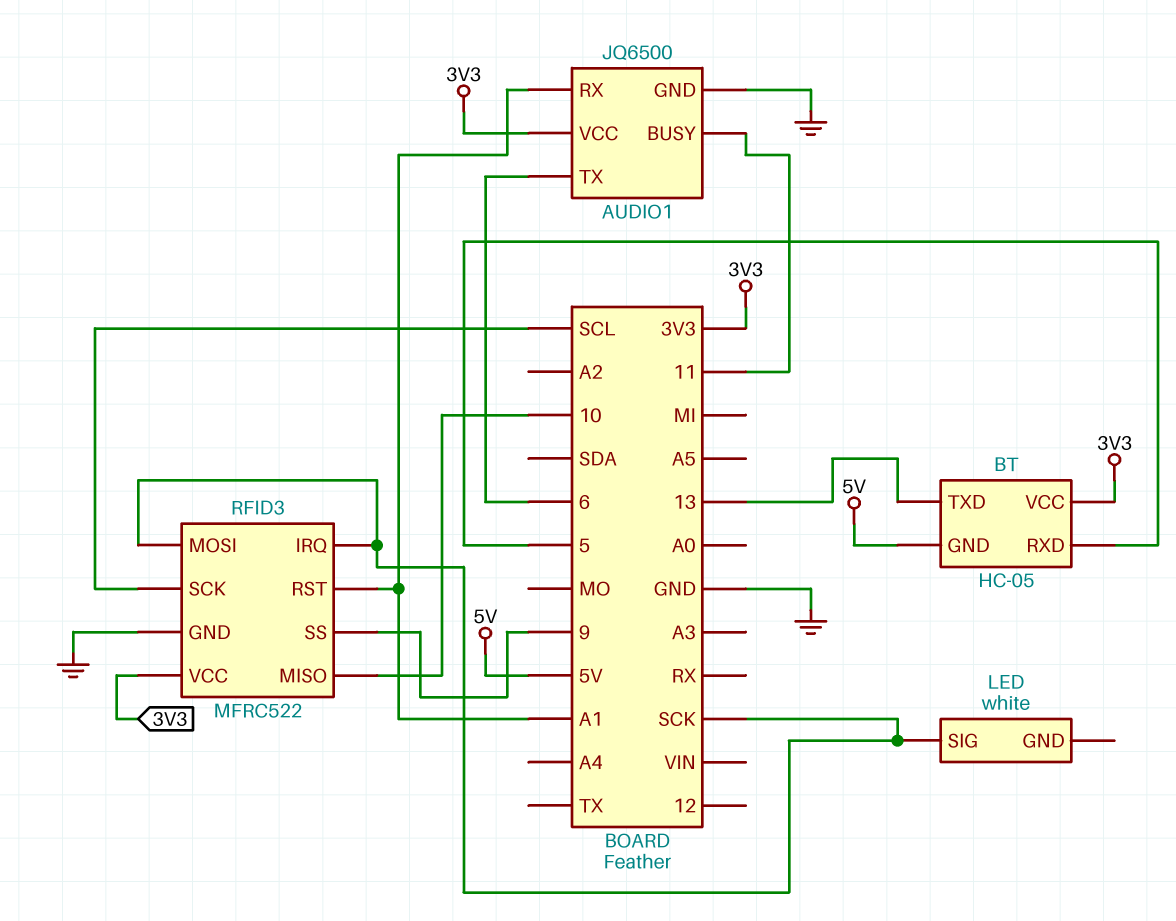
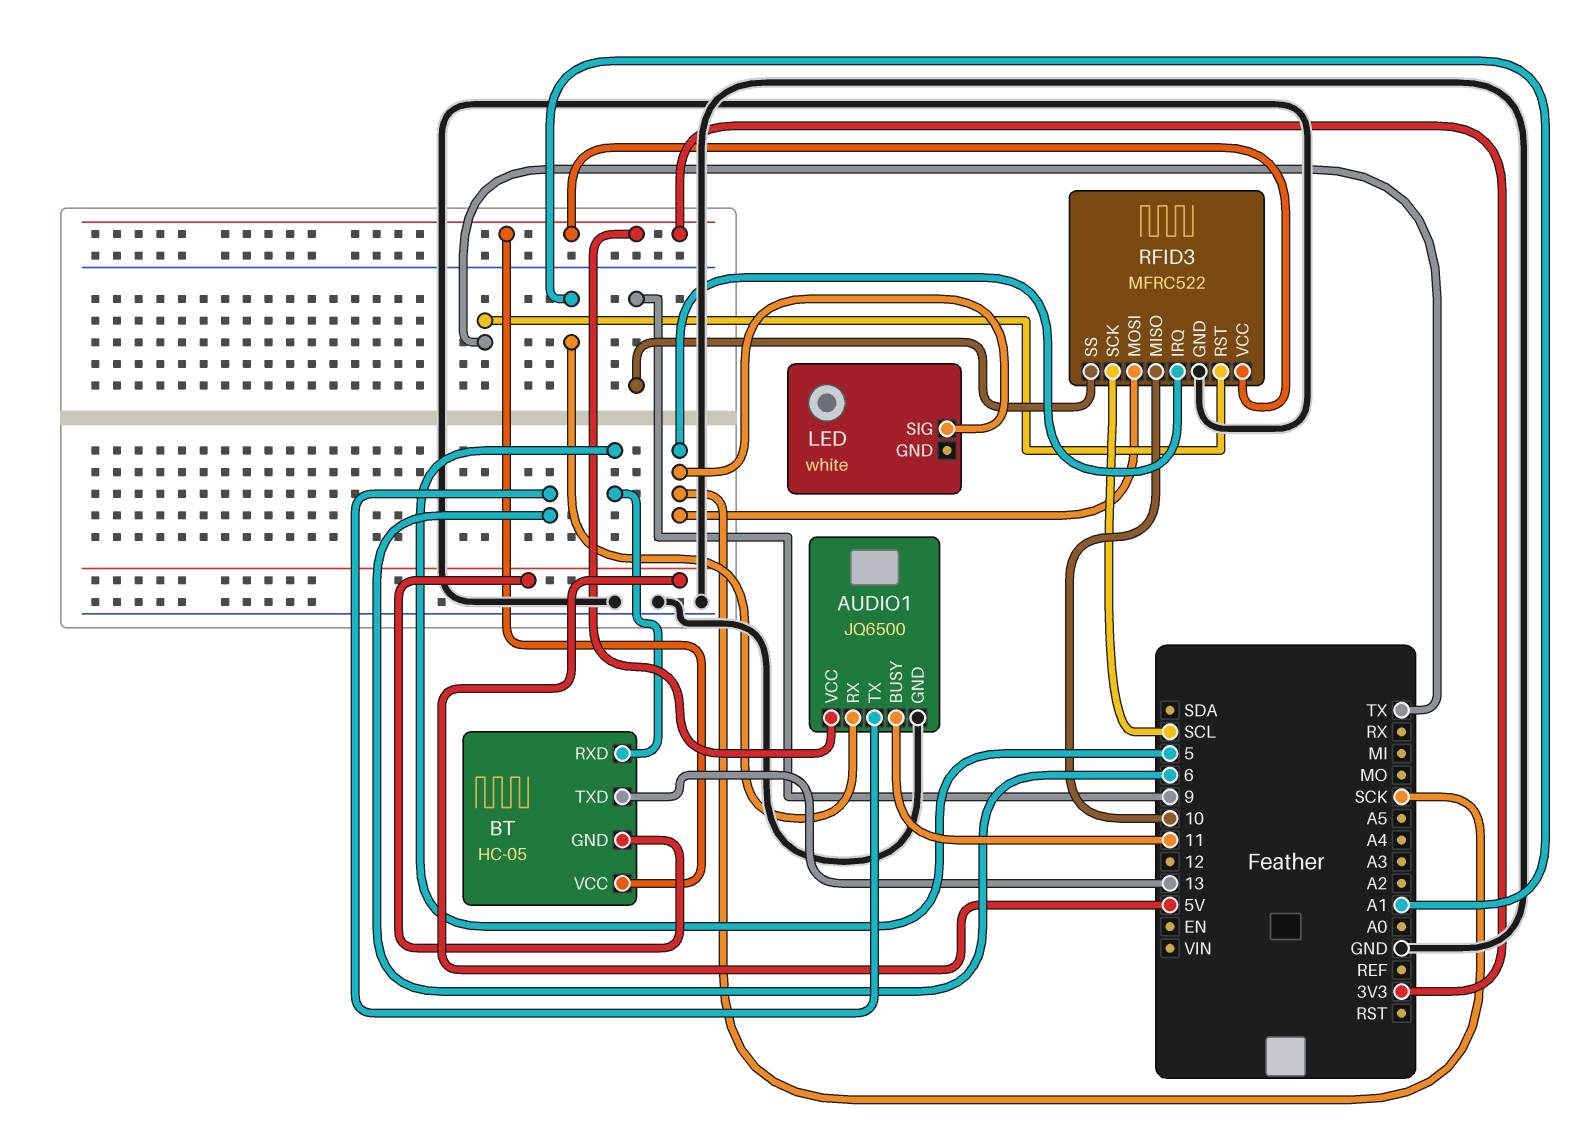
RFID3 pin RST: A1 -> TX

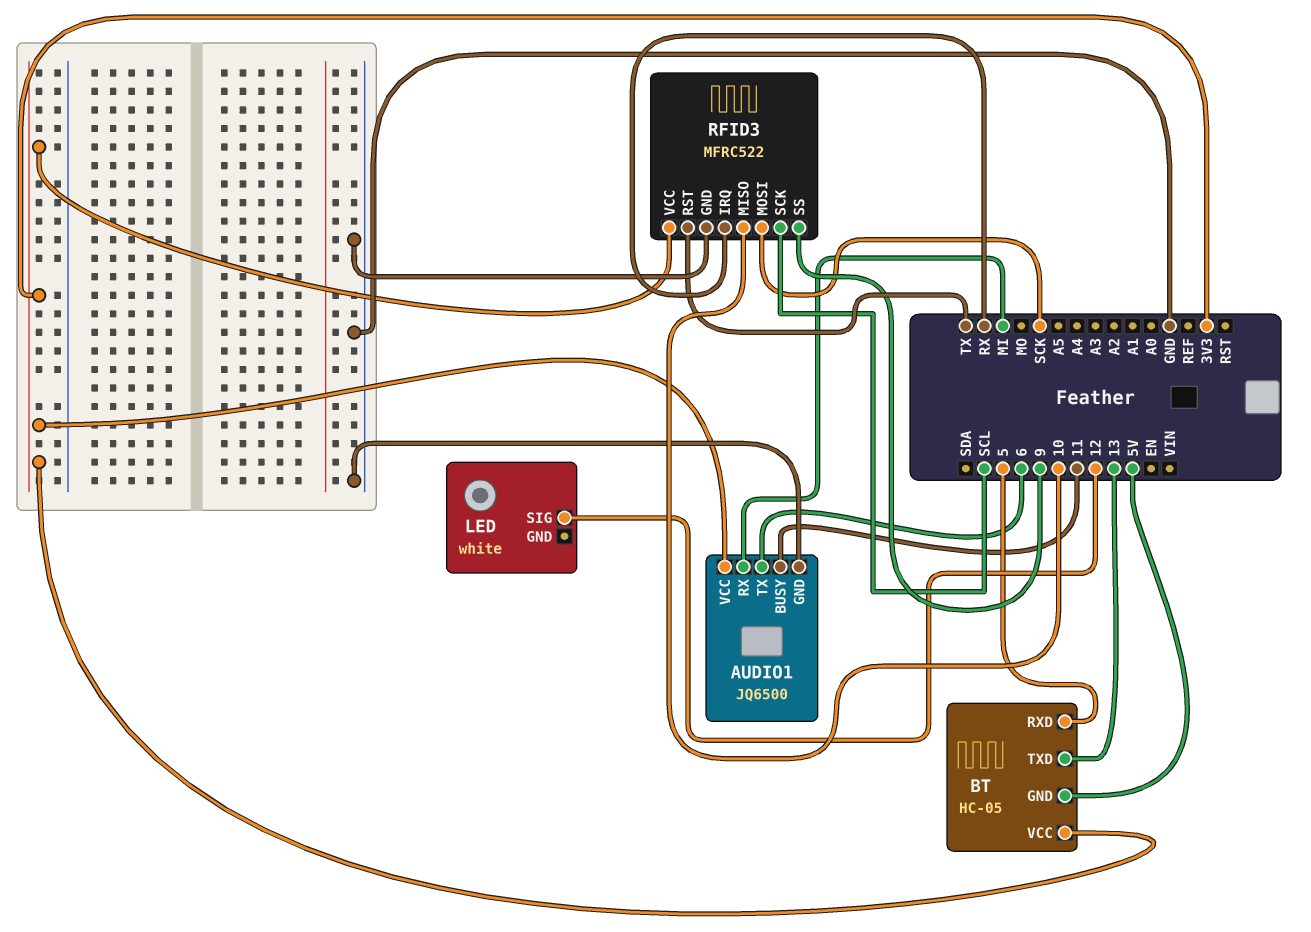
AUDIO1 pin RX: A1 -> MI
LED pin SIG: SCK -> 12
RFID3 pin IRQ: SCK -> RX

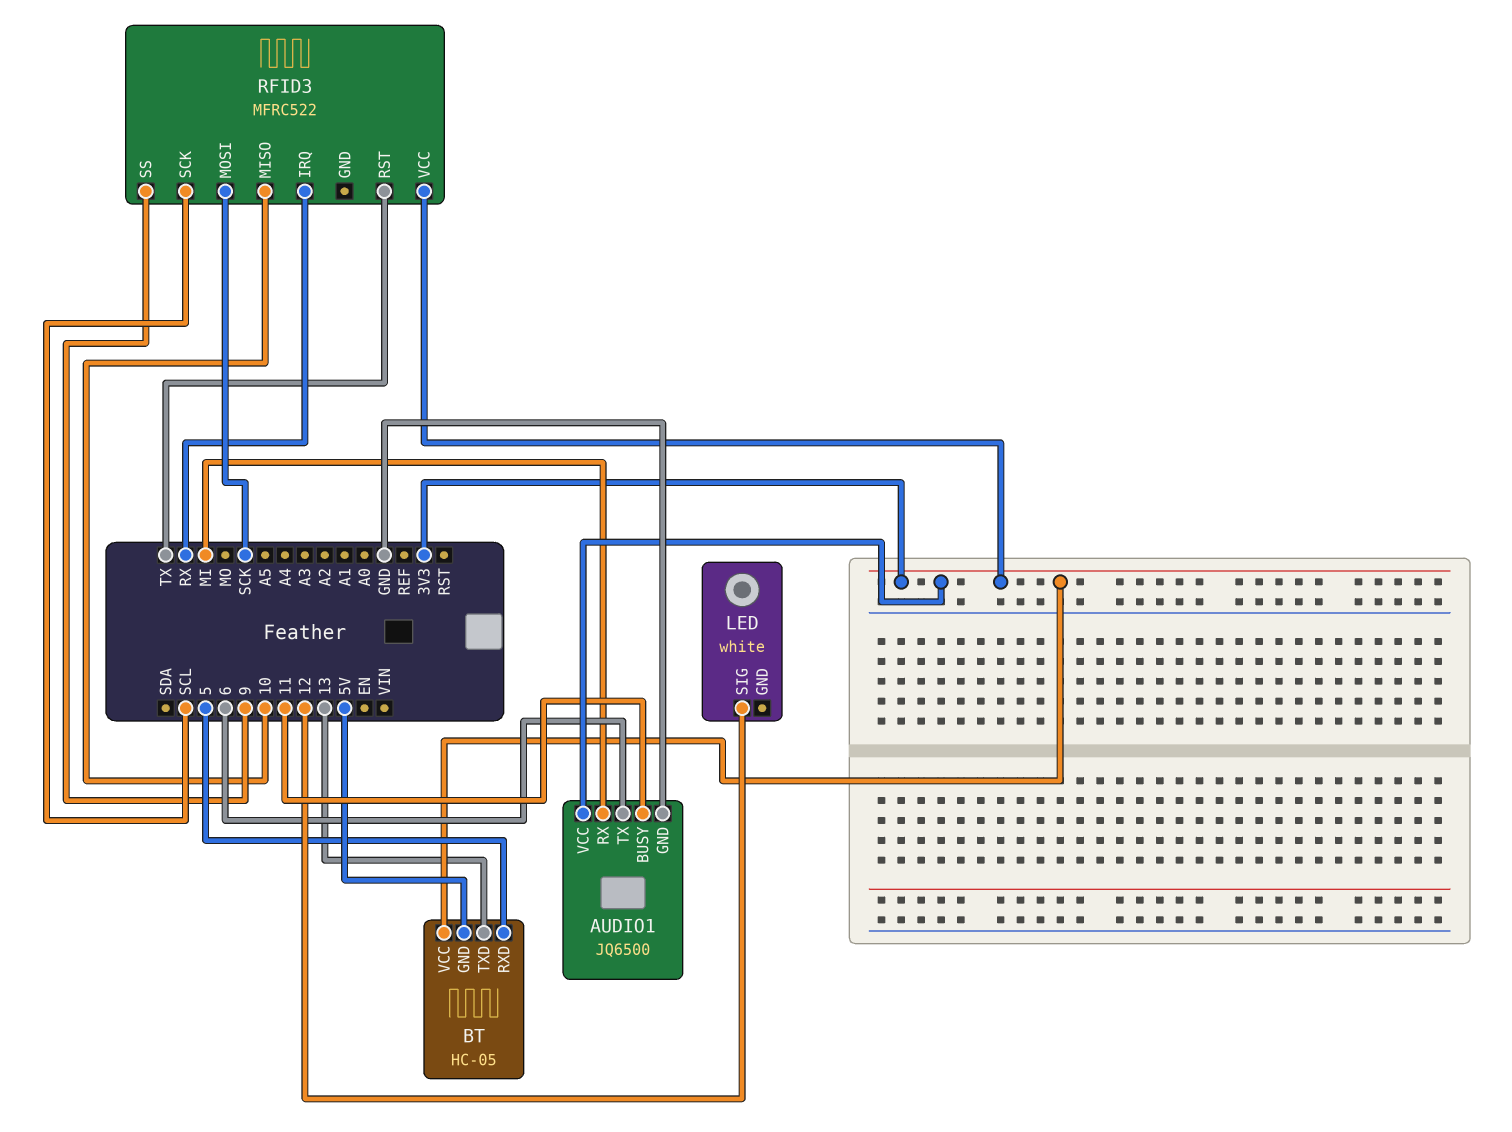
RFID3 pin GND: GND -> none

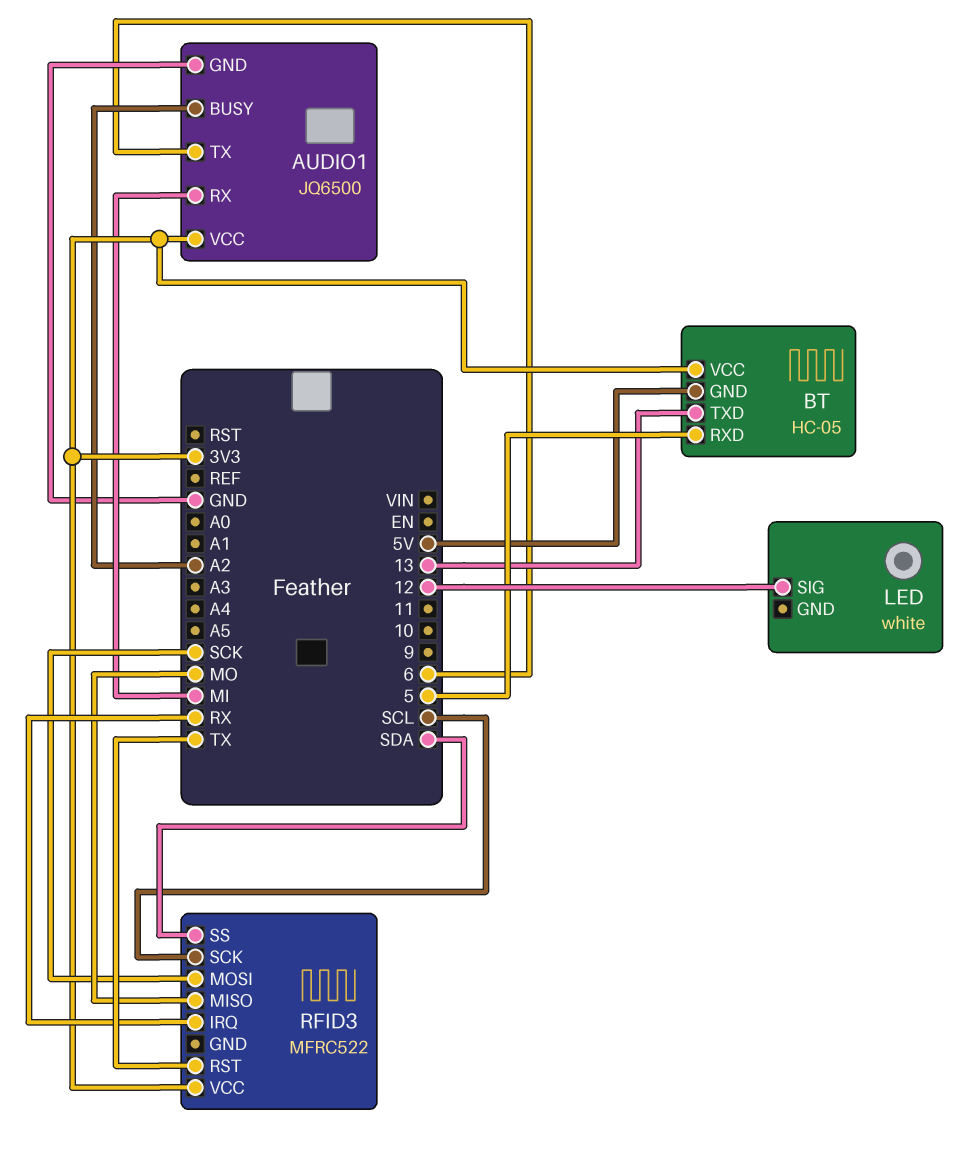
AUDIO1 pin BUSY: 11 -> A2
RFID3 pin MISO: 10 -> MO
RFID3 pin SS: 9 -> SDA

